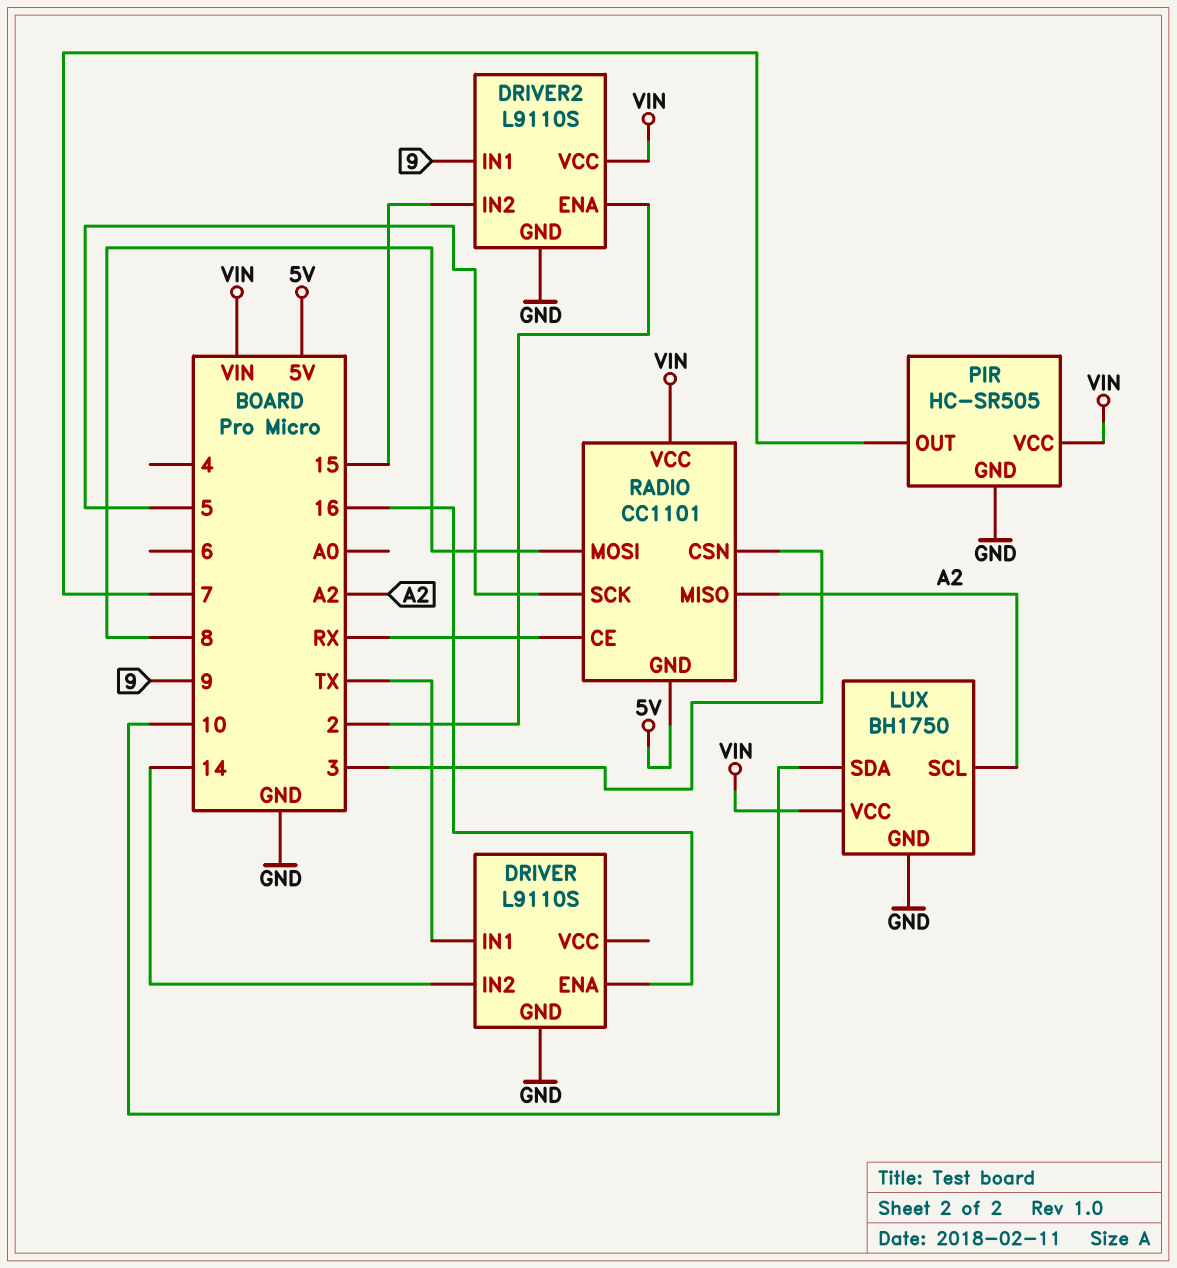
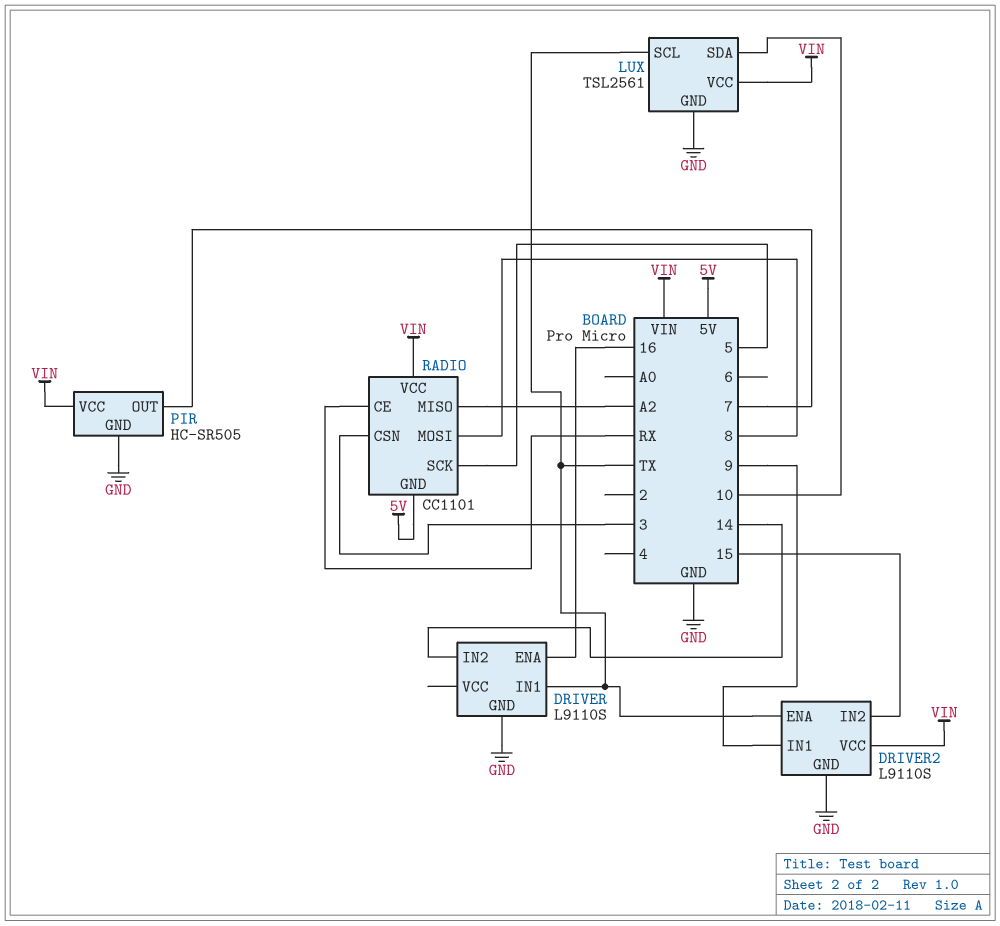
DRIVER2 pin ENA: 2 -> TX
LUX: BH1750 -> TSL2561
LUX pin SCL: A2 -> TX

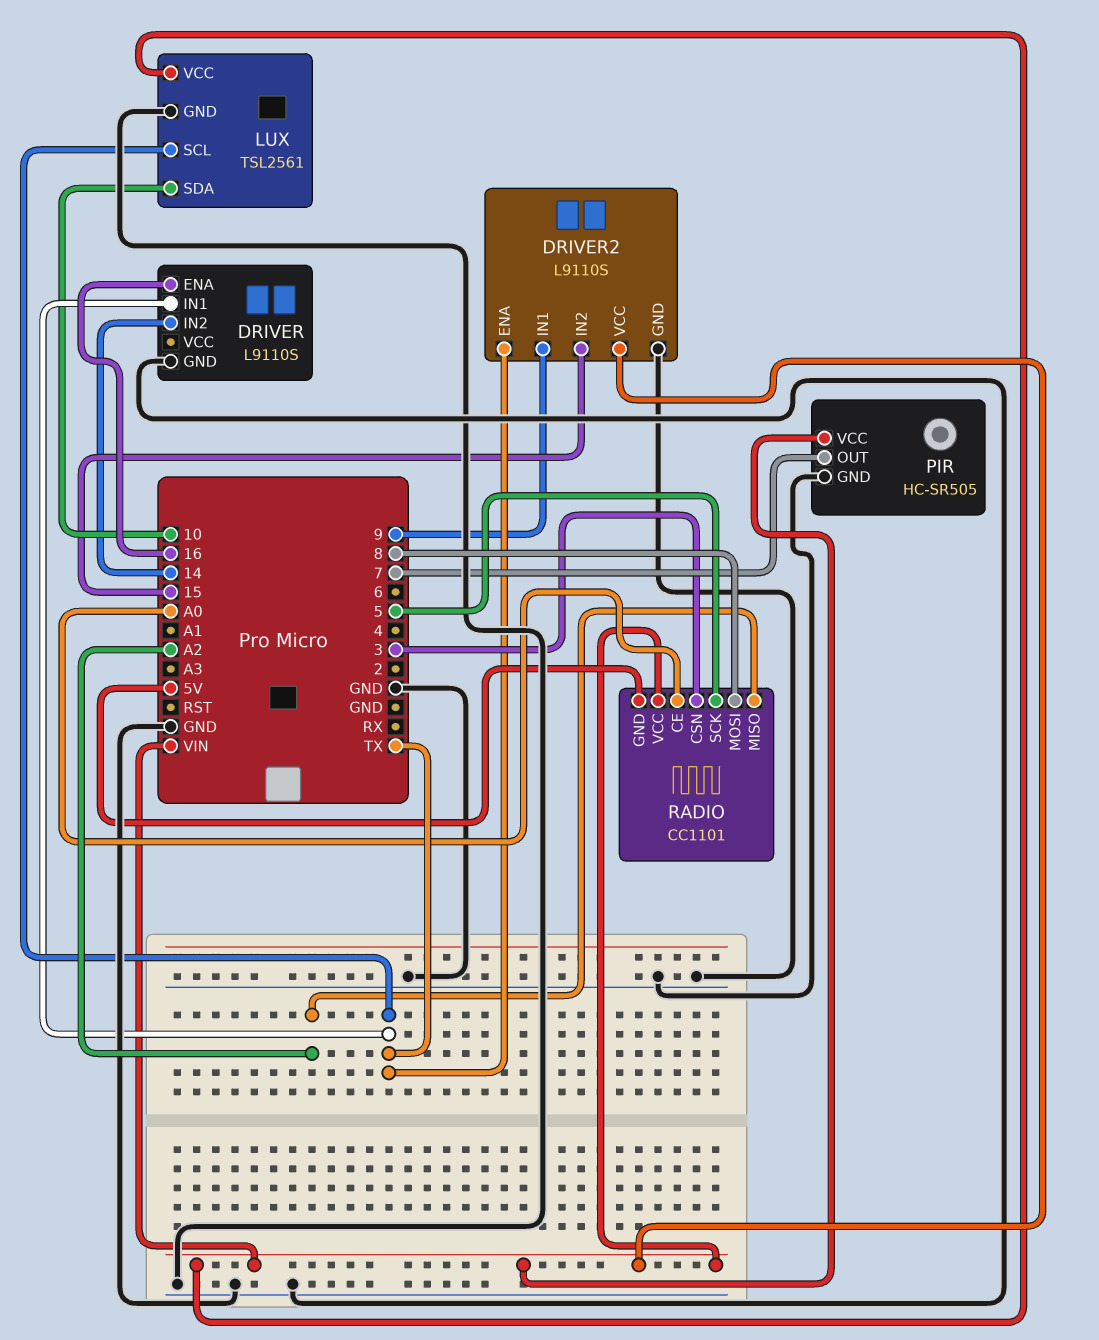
RADIO pin CE: RX -> A0

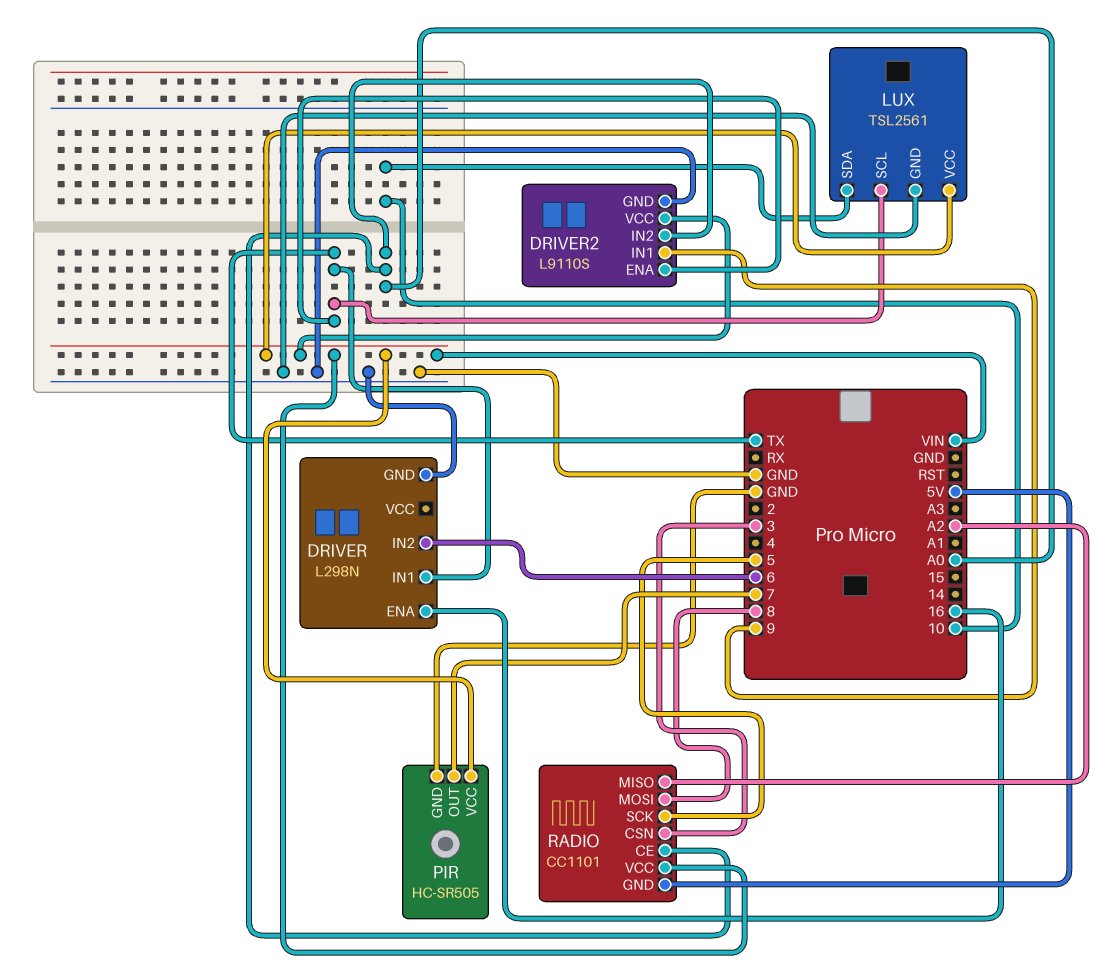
DRIVER: L9110S -> L298N
DRIVER pin IN2: 14 -> 6
DRIVER2 pin IN2: 15 -> A0

